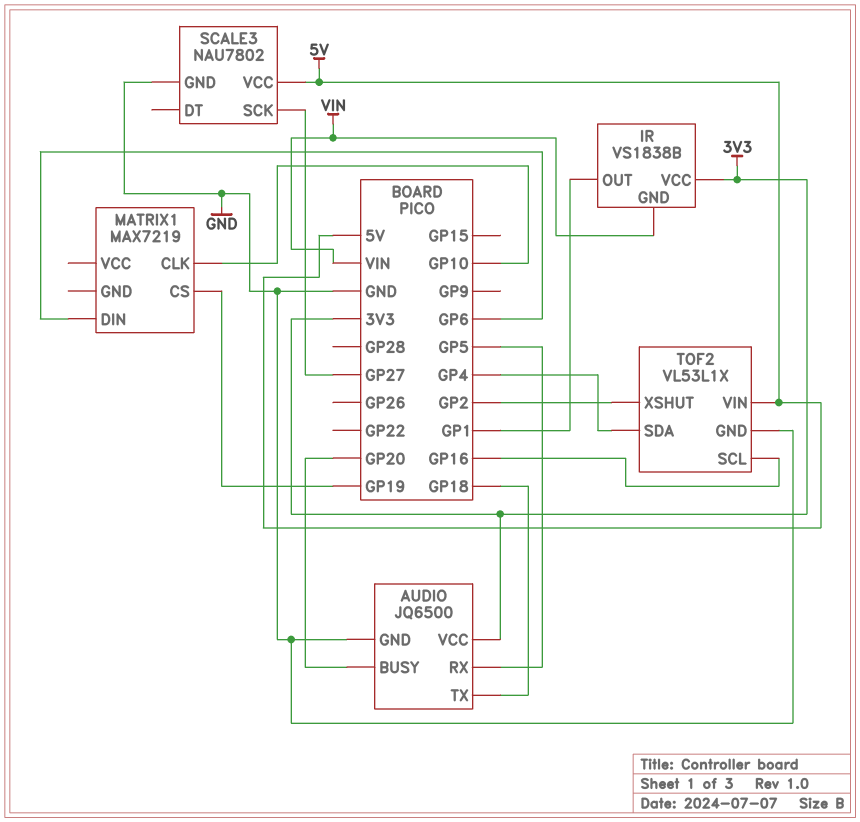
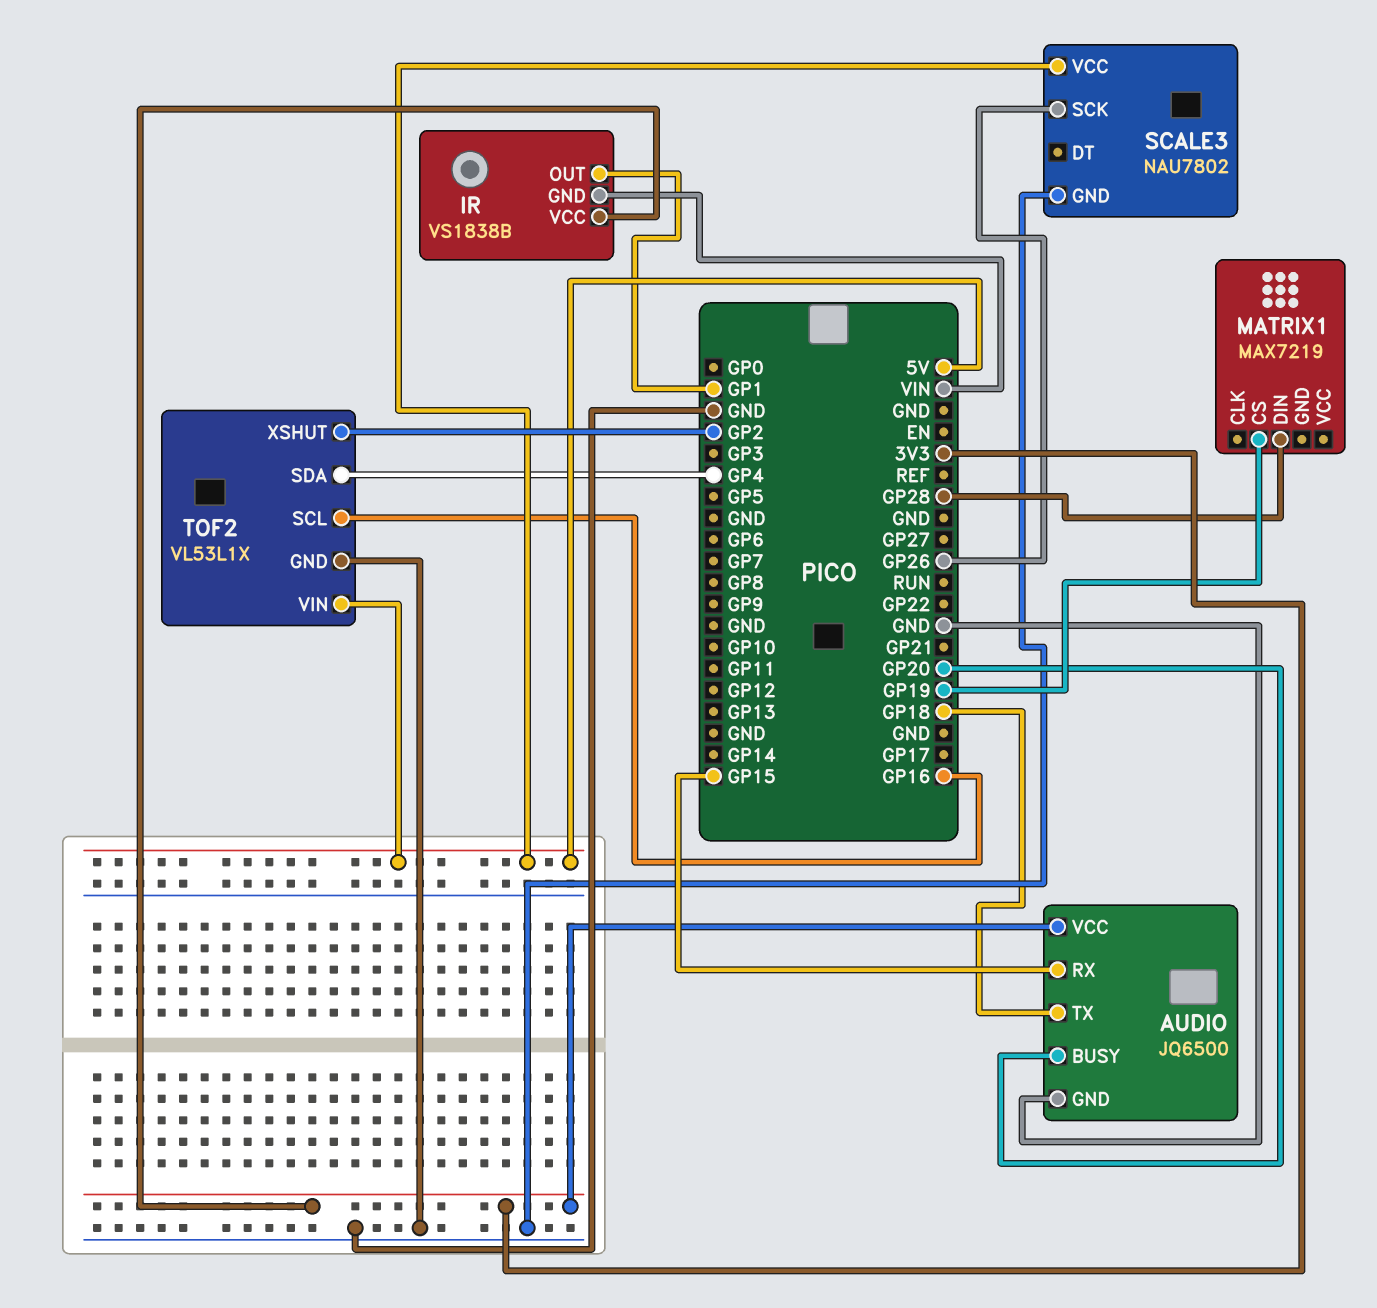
AUDIO pin RX: GP5 -> GP15
MATRIX1 pin CLK: GP10 -> none
MATRIX1 pin DIN: GP6 -> GP28
SCALE3 pin SCK: GP27 -> GP26

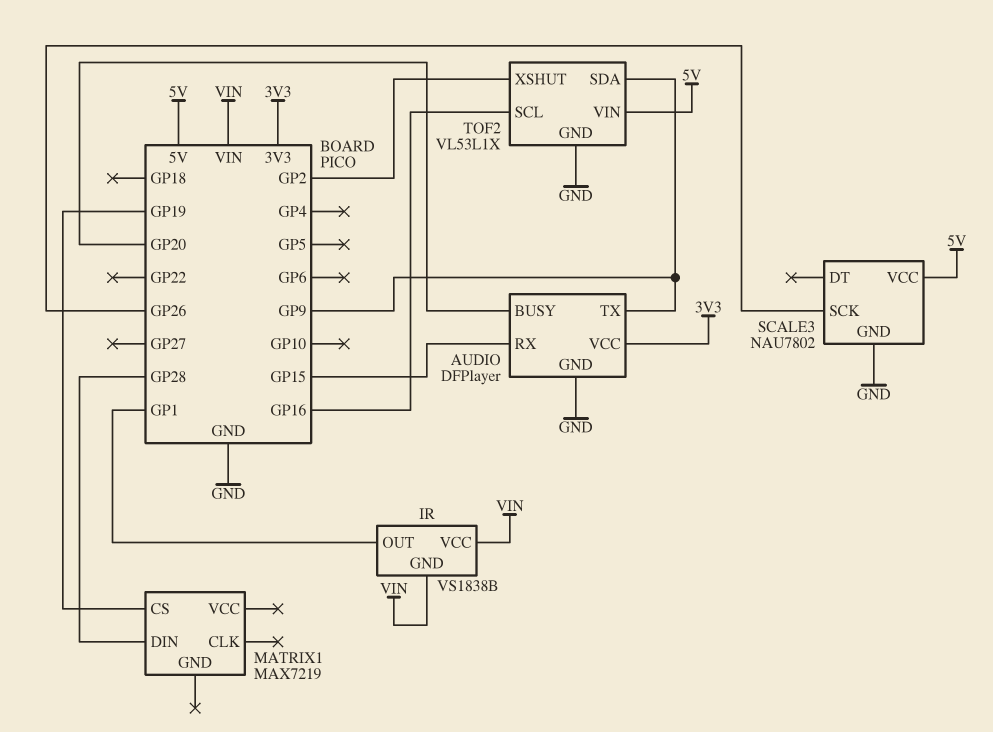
AUDIO: JQ6500 -> DFPlayer
AUDIO pin TX: GP18 -> GP9
IR pin VCC: 3V3 -> VIN
TOF2 pin SDA: GP4 -> GP9

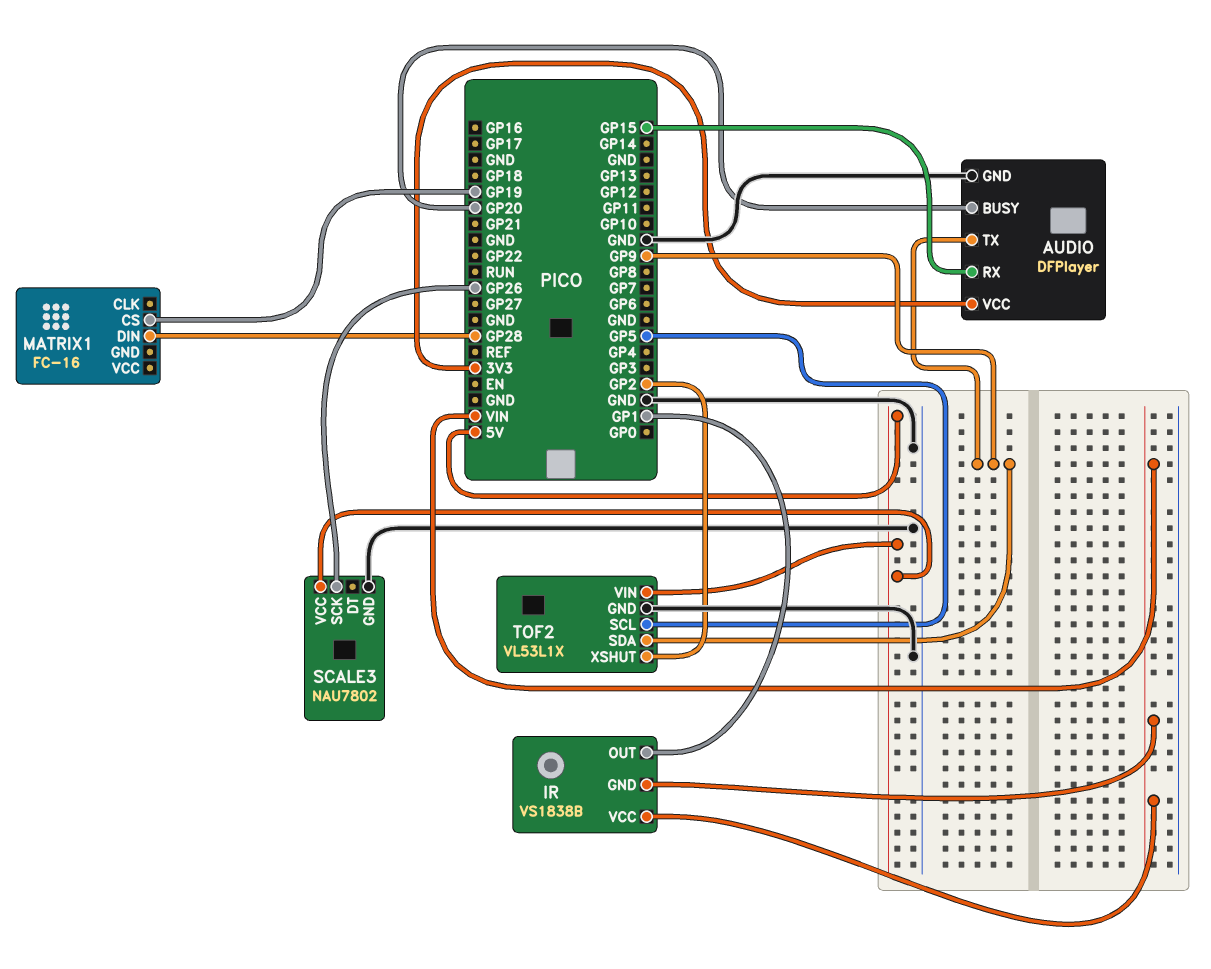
MATRIX1: MAX7219 -> FC-16
TOF2 pin SCL: GP16 -> GP5

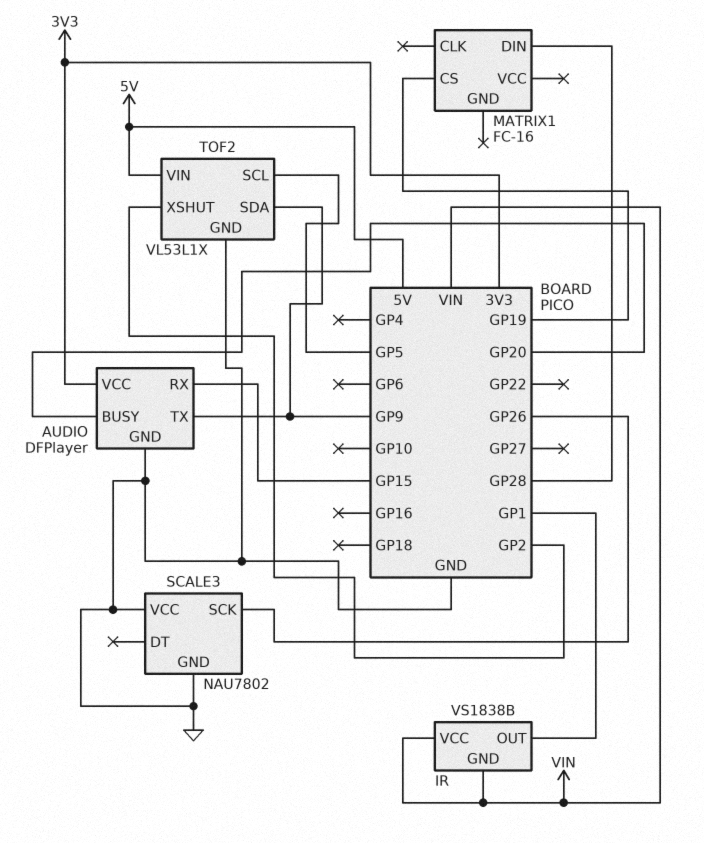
SCALE3 pin VCC: 5V -> GND

